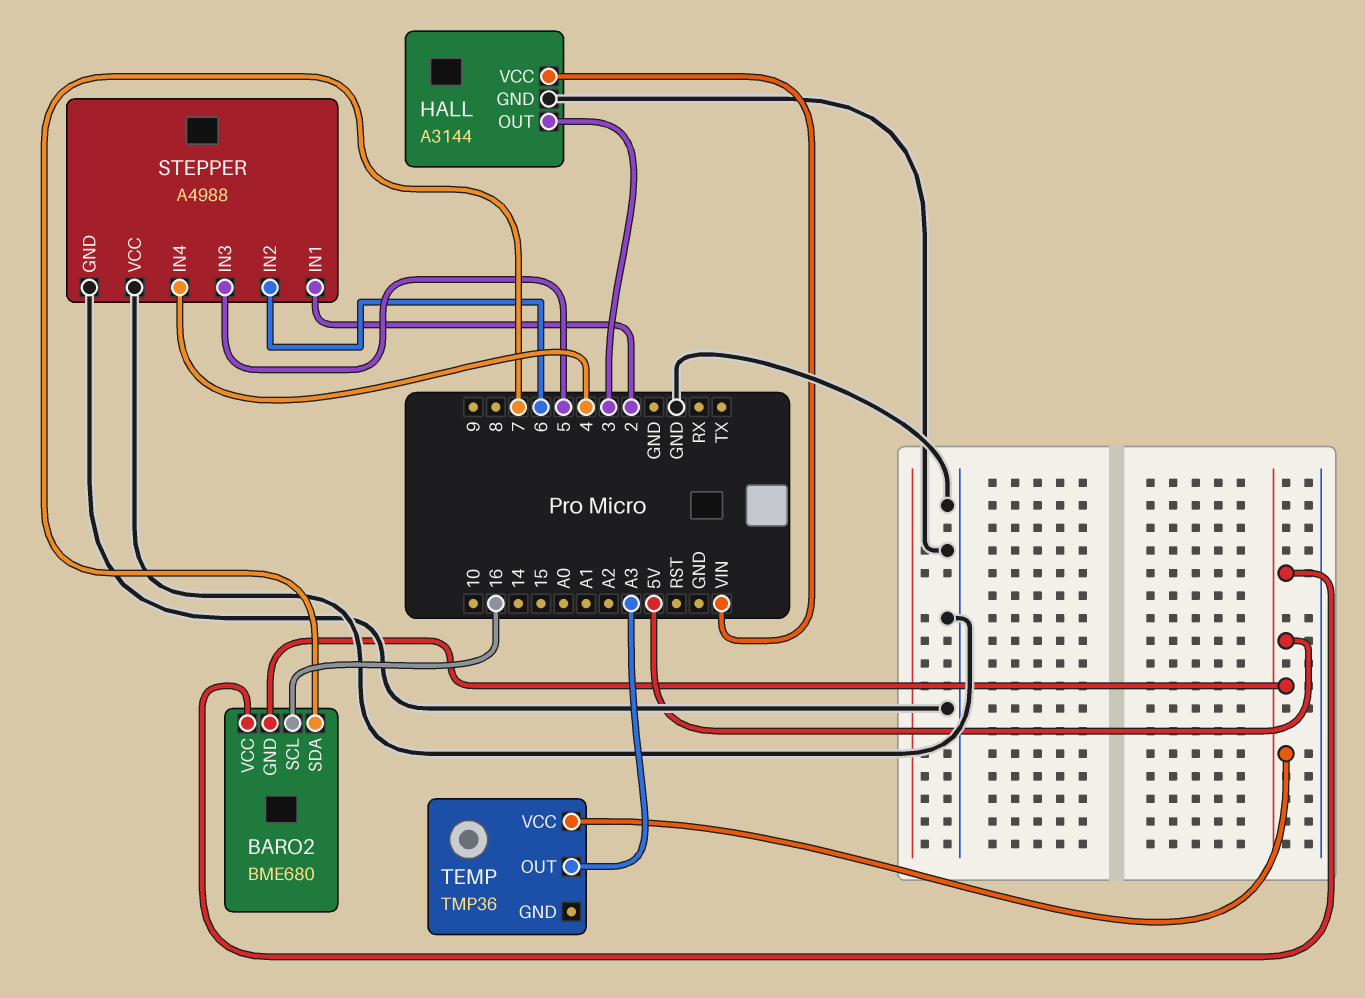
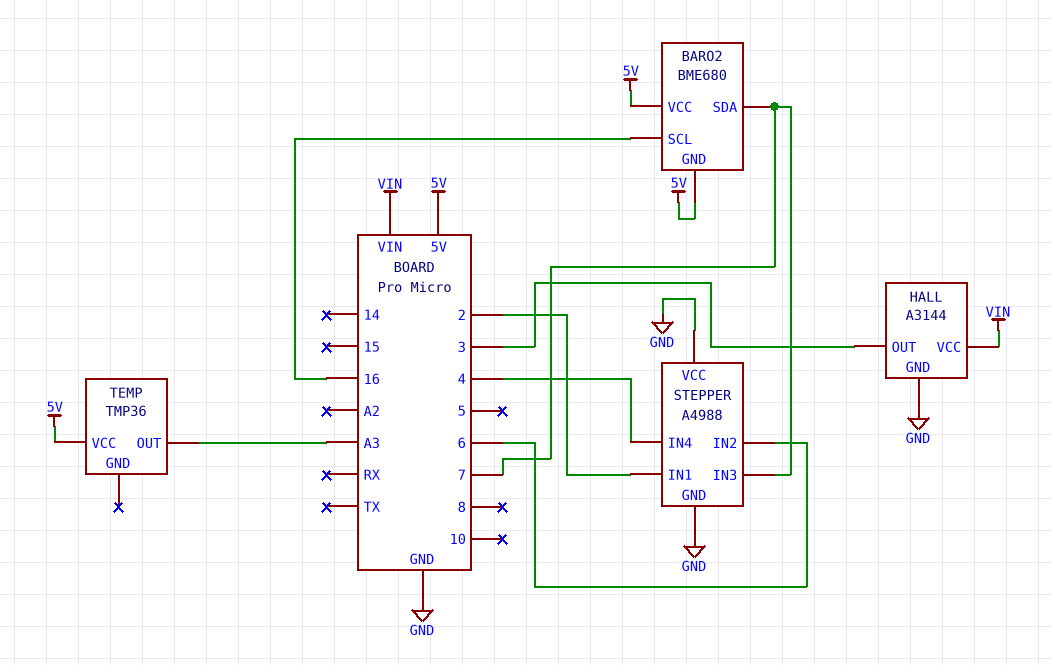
STEPPER pin IN3: 5 -> 7

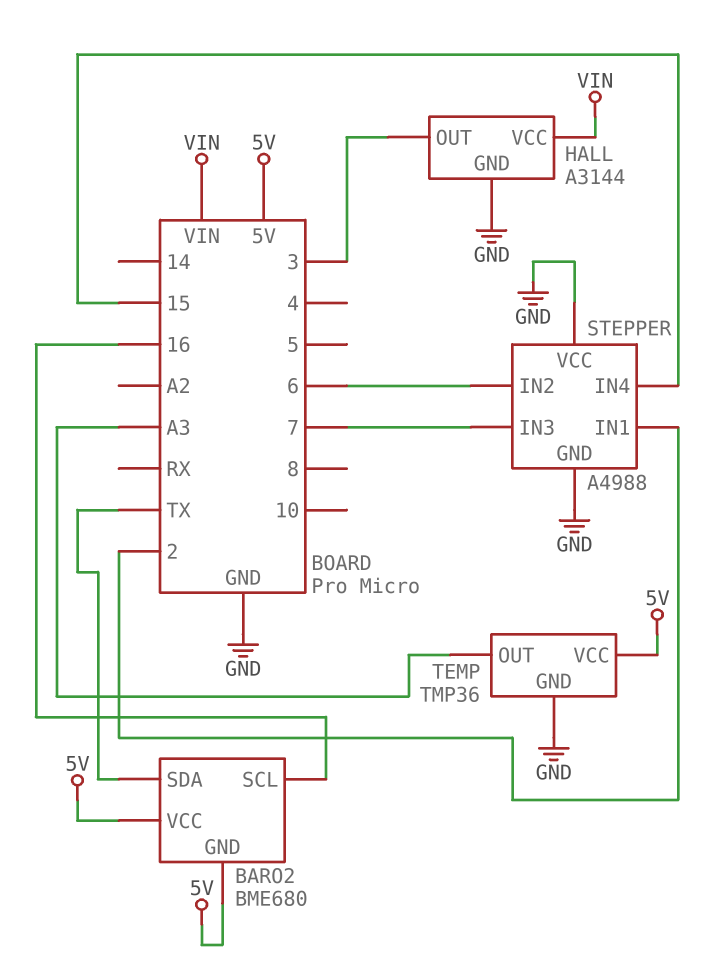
BARO2 pin SDA: 7 -> TX
STEPPER pin IN4: 4 -> 15
TEMP pin GND: none -> GND

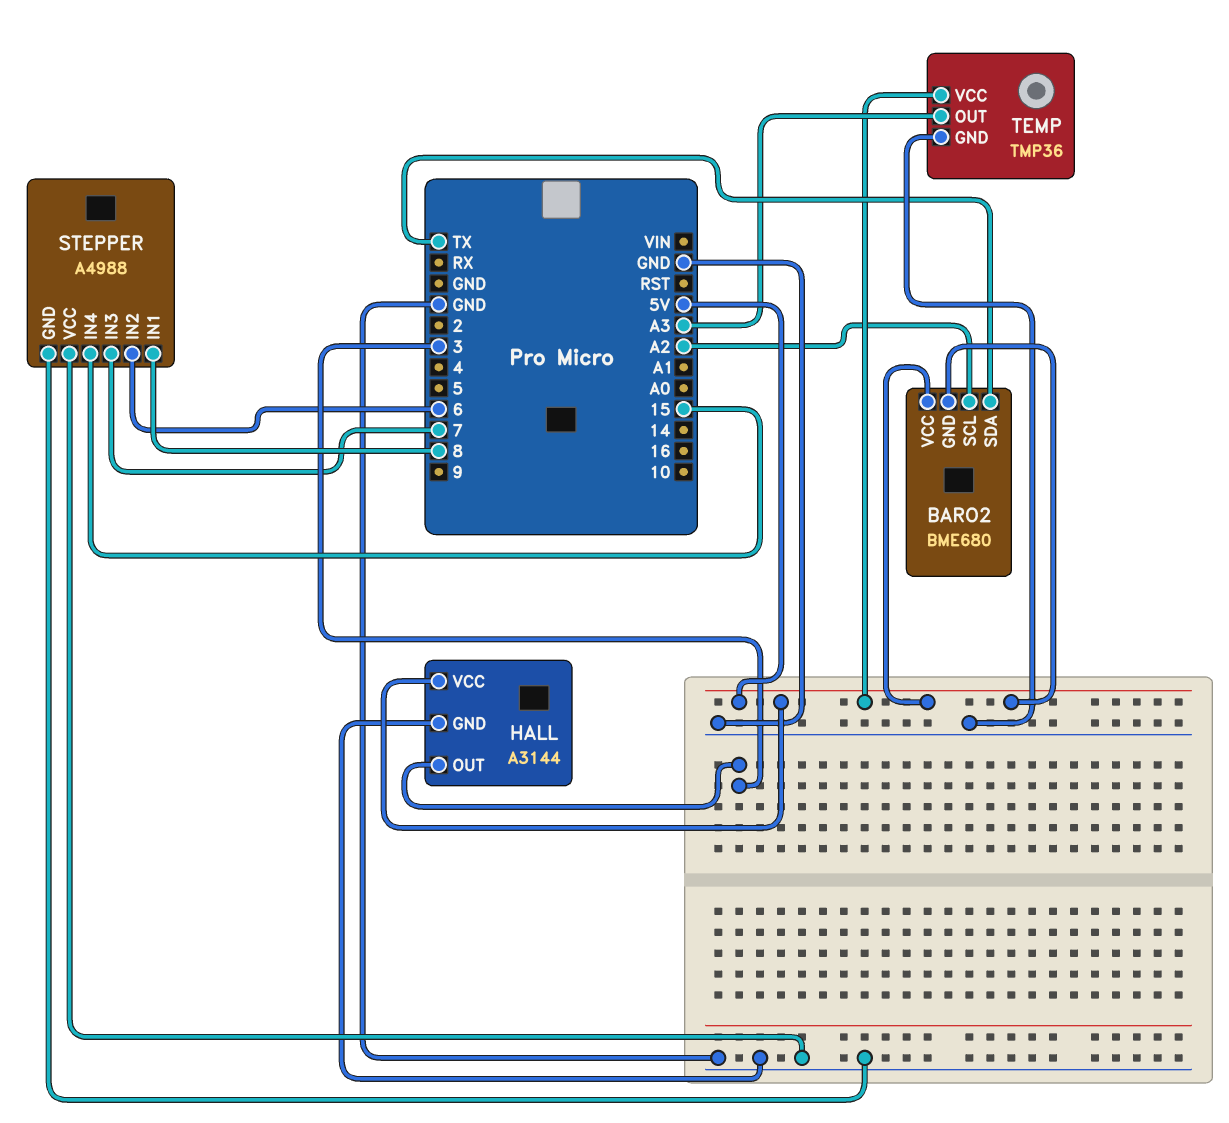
BARO2 pin SCL: 16 -> A2
HALL pin VCC: VIN -> 5V
STEPPER pin IN1: 2 -> 8

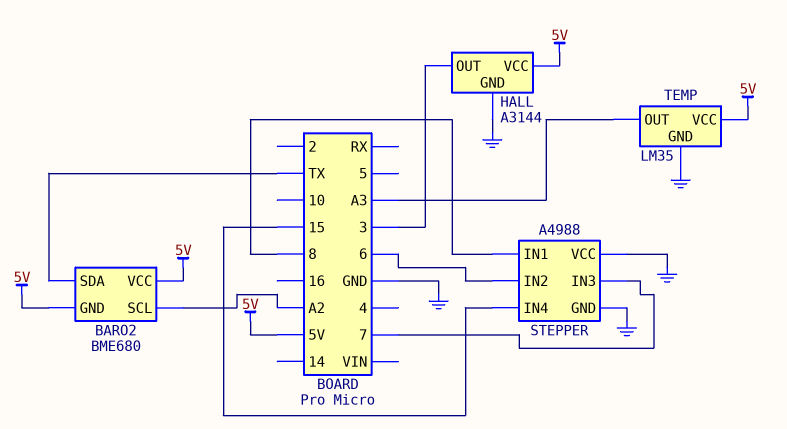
TEMP: TMP36 -> LM35

